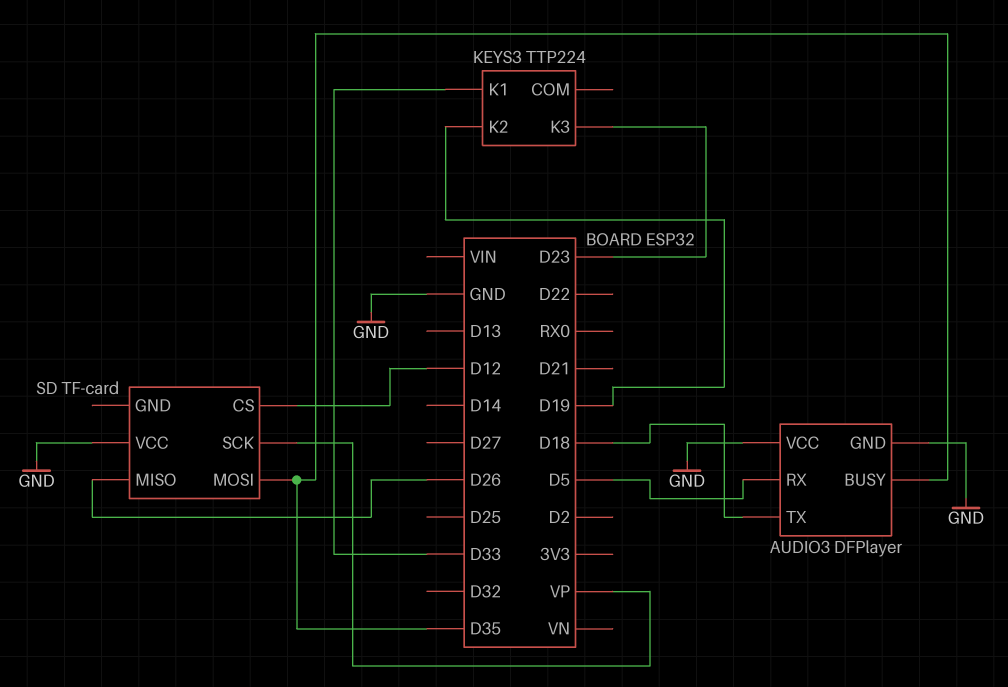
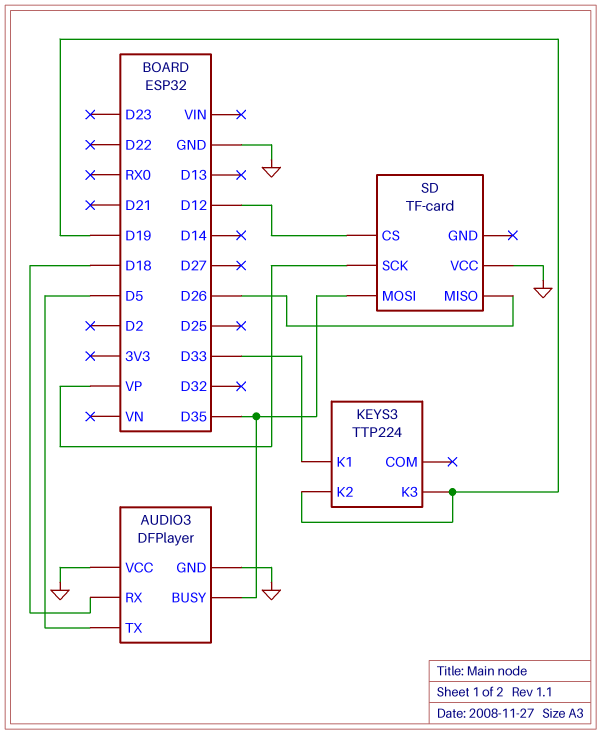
AUDIO3 pin RX: D5 -> D18
AUDIO3 pin TX: D18 -> D5
KEYS3 pin K3: D23 -> D19

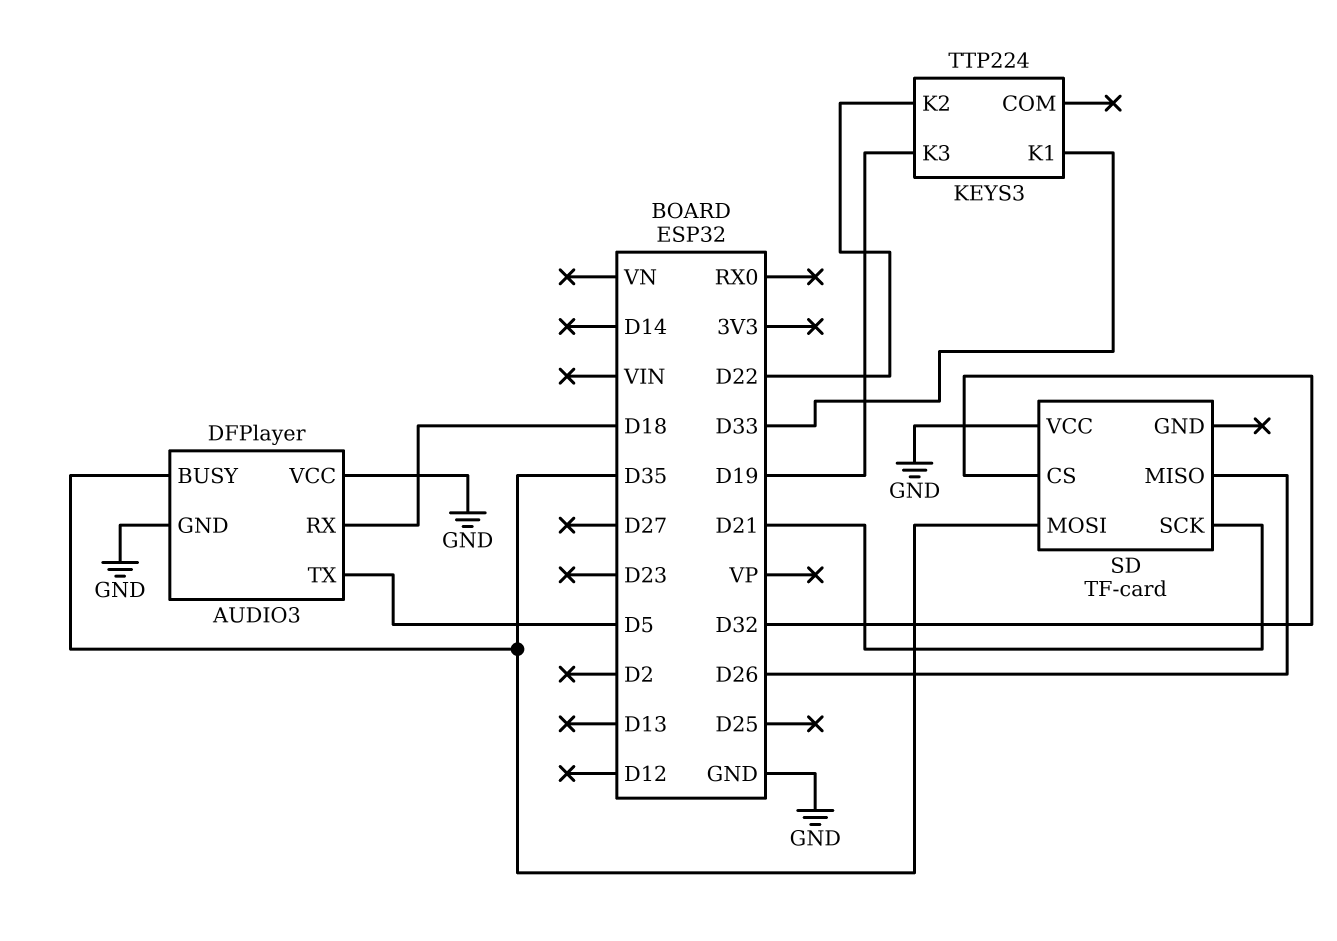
KEYS3 pin K2: D19 -> D22
SD pin CS: D12 -> D32
SD pin SCK: VP -> D21

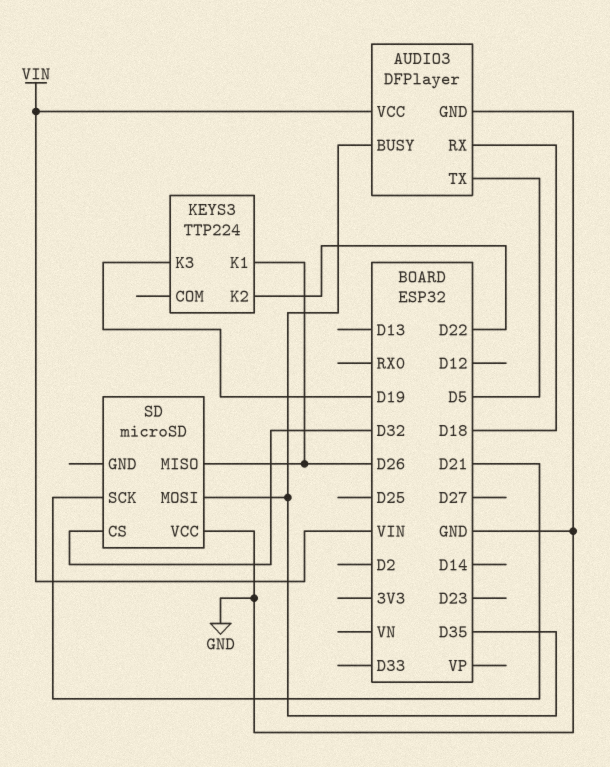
AUDIO3 pin VCC: GND -> VIN
KEYS3 pin K1: D33 -> D26
SD: TF-card -> microSD

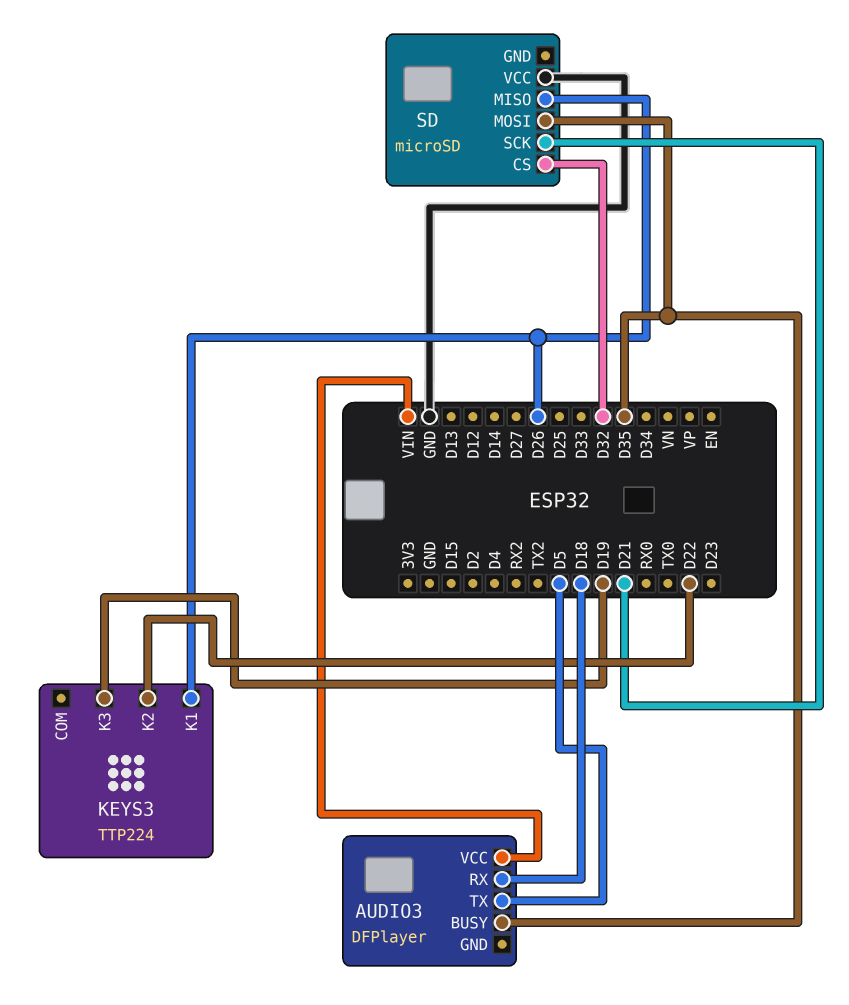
AUDIO3 pin GND: GND -> none

